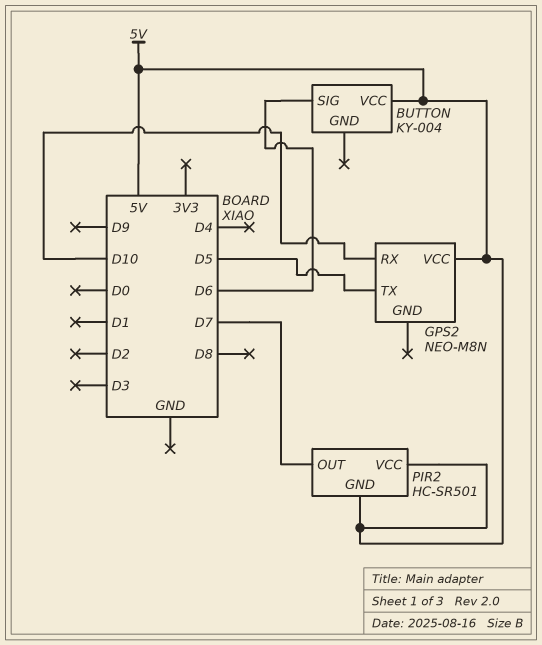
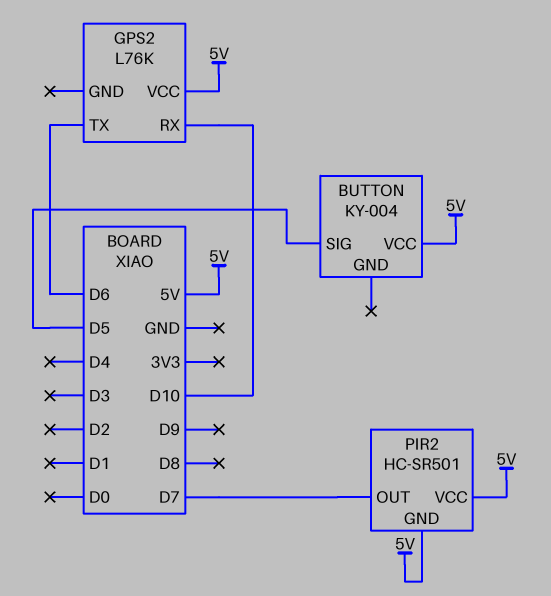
BUTTON pin SIG: D6 -> D5
GPS2: NEO-M8N -> L76K
GPS2 pin TX: D5 -> D6

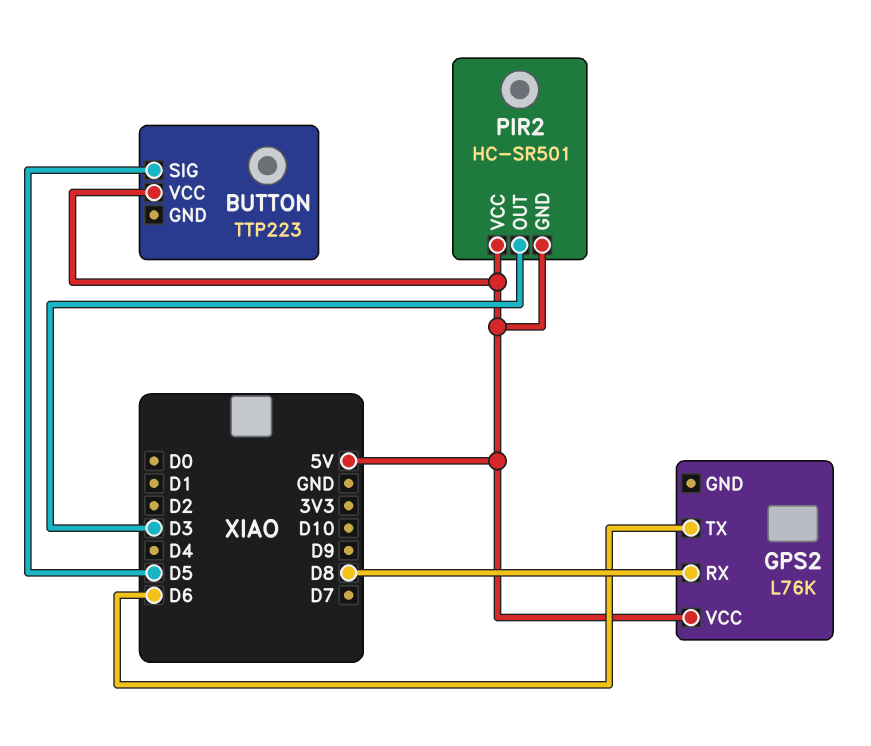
BUTTON: KY-004 -> TTP223
GPS2 pin RX: D10 -> D8
PIR2 pin OUT: D7 -> D3

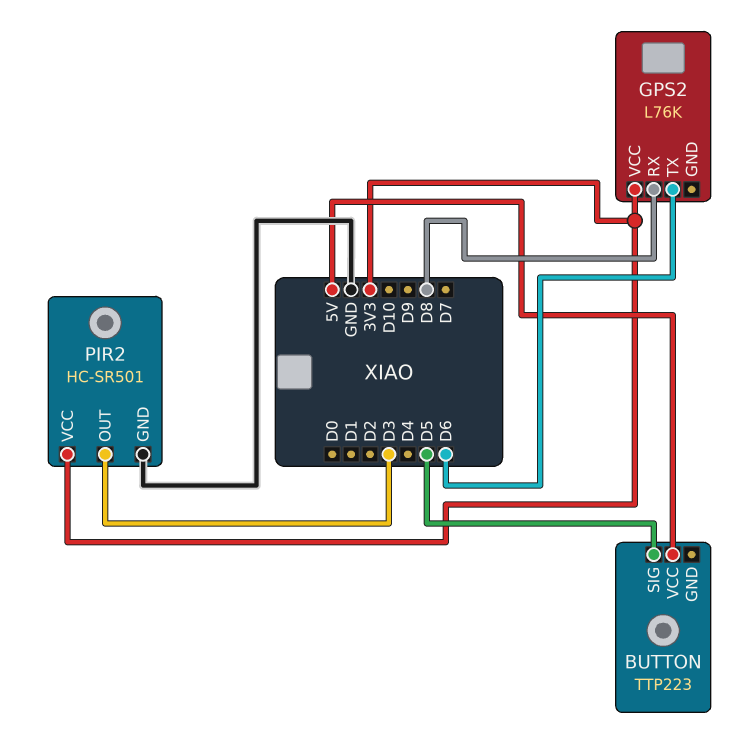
GPS2 pin VCC: 5V -> 3V3
PIR2 pin GND: 5V -> GND
PIR2 pin VCC: 5V -> 3V3

